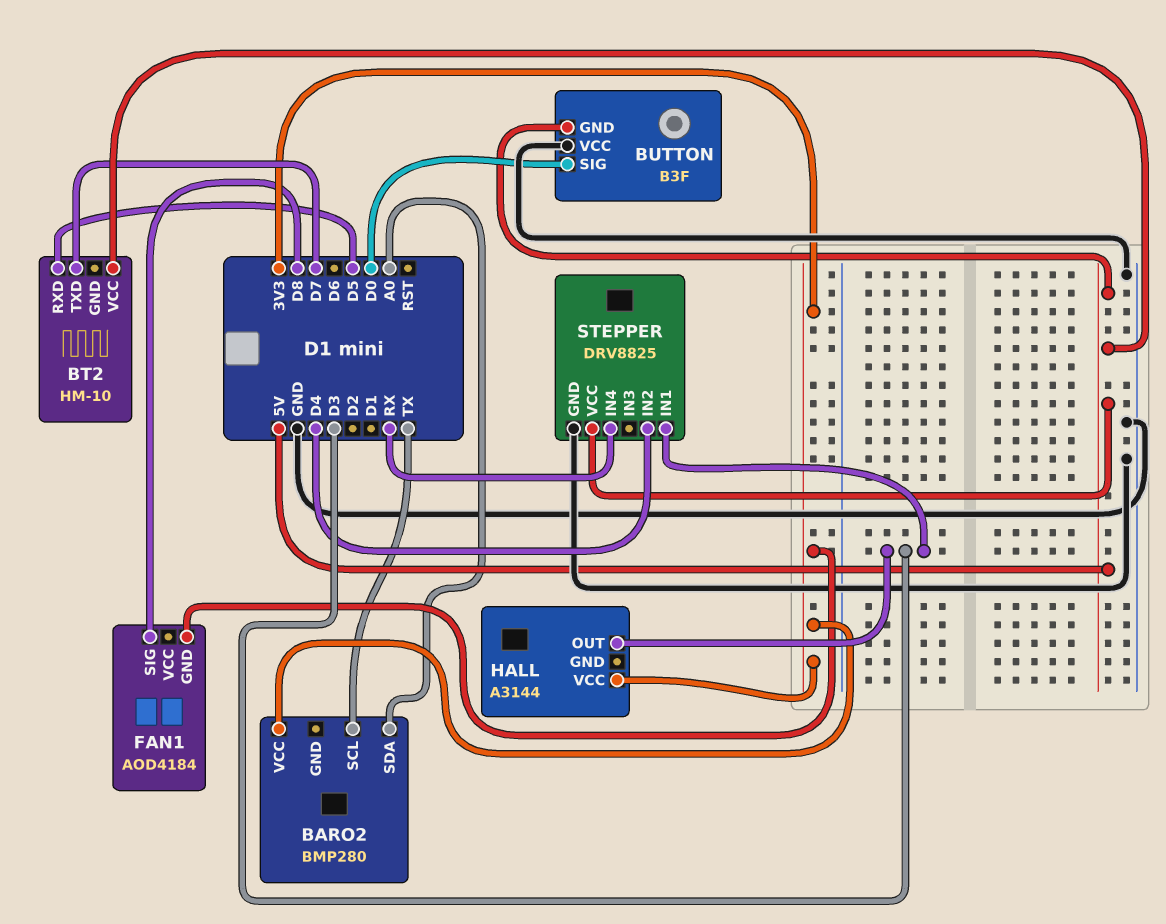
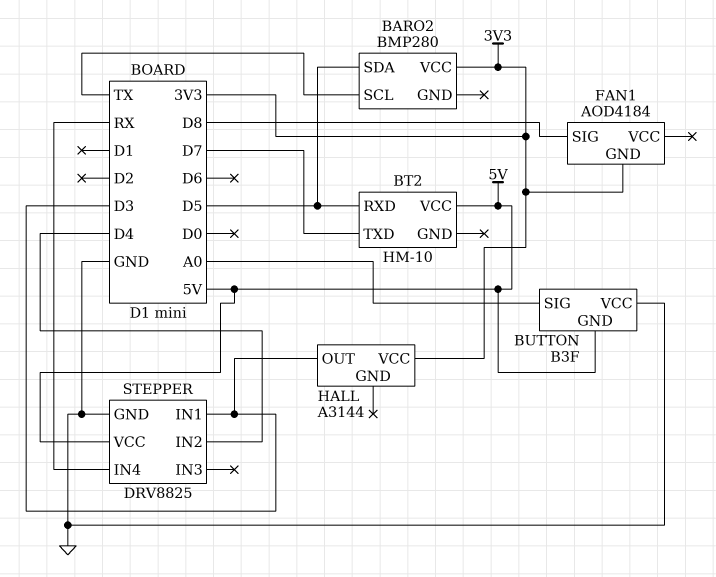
BARO2 pin SDA: A0 -> D5
BUTTON pin SIG: D0 -> A0

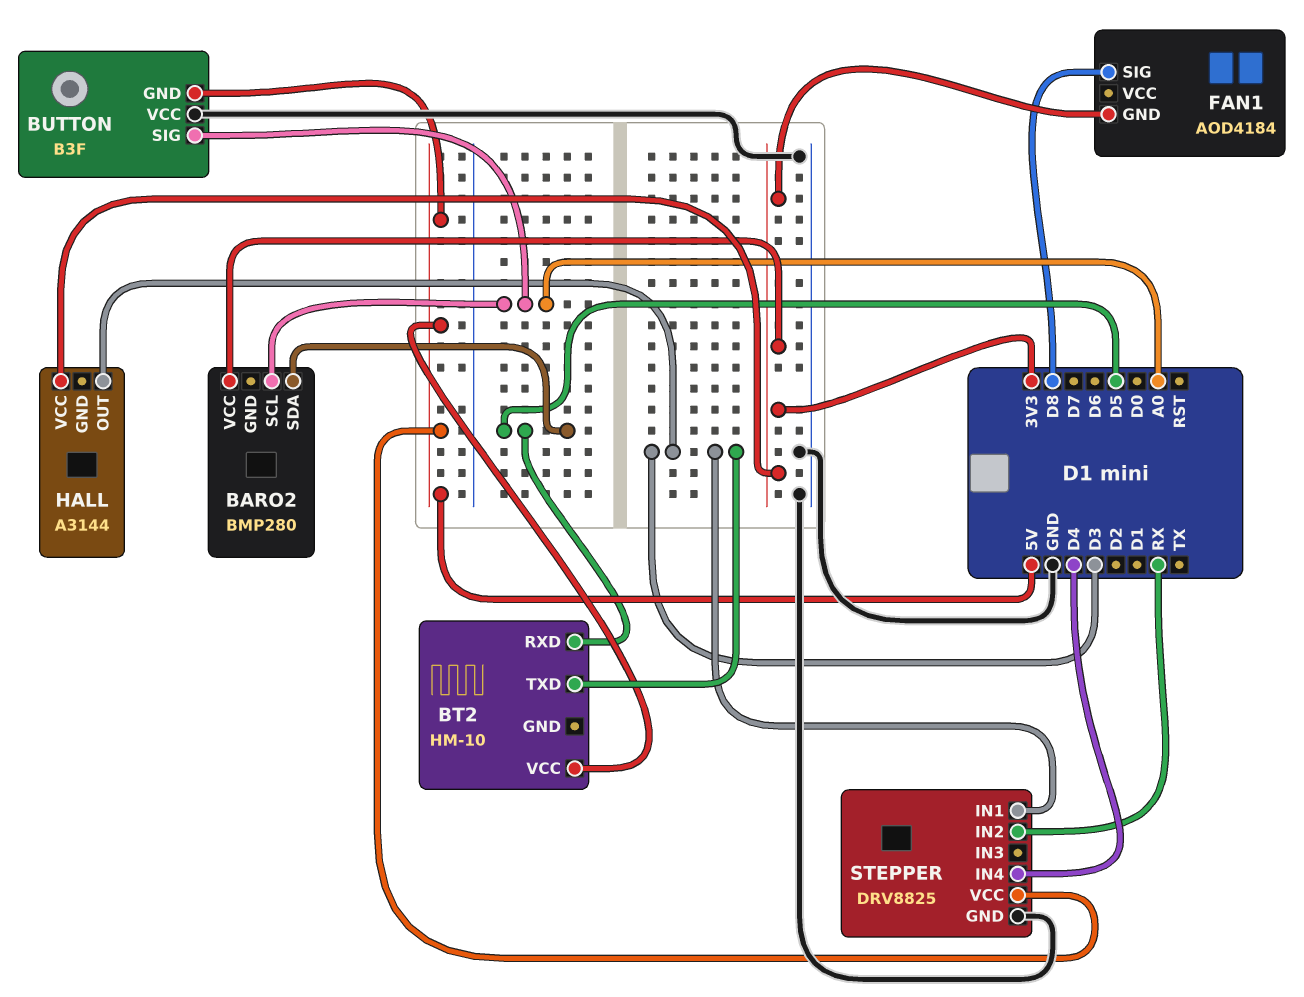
BARO2 pin SCL: TX -> A0
BT2 pin TXD: D7 -> D3
STEPPER pin IN2: D4 -> RX
STEPPER pin IN4: RX -> D4

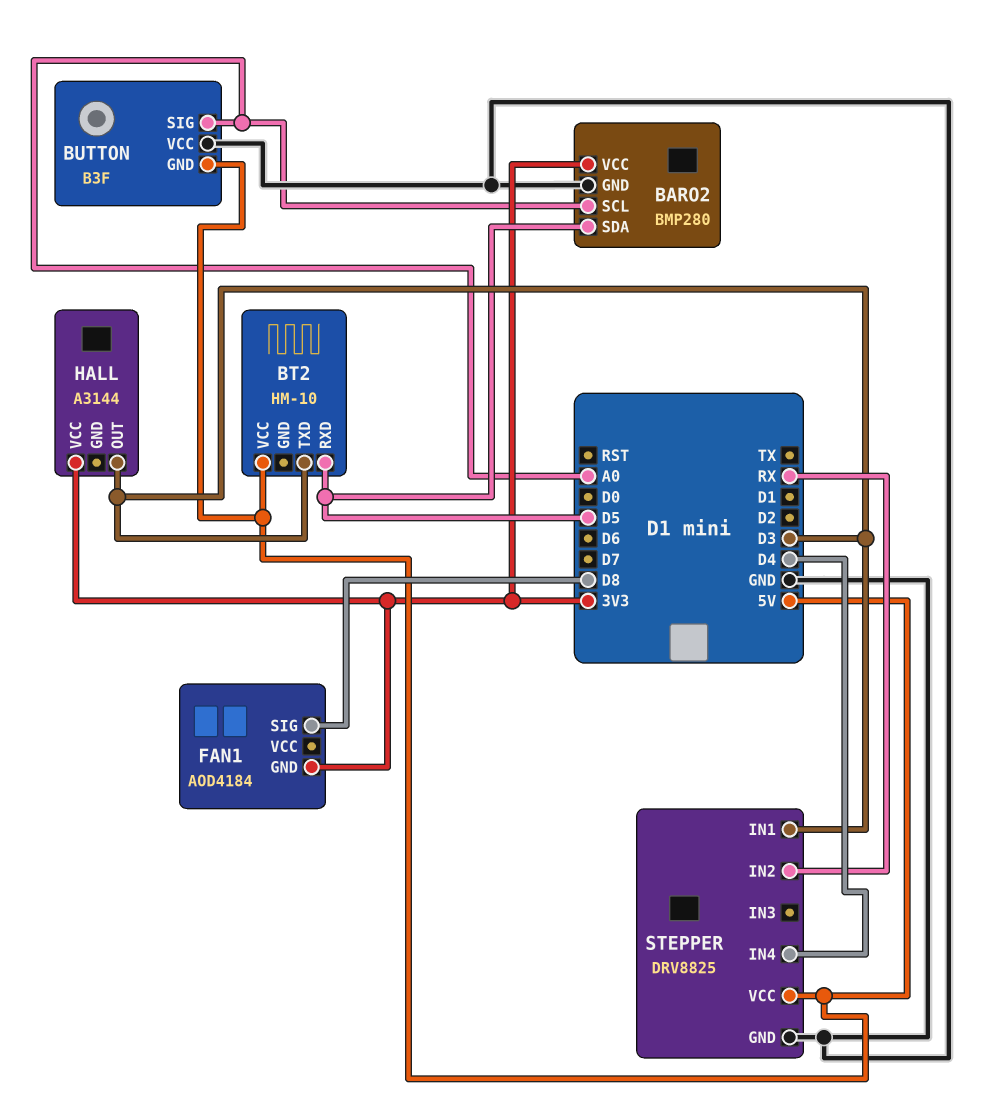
BARO2 pin GND: none -> GND

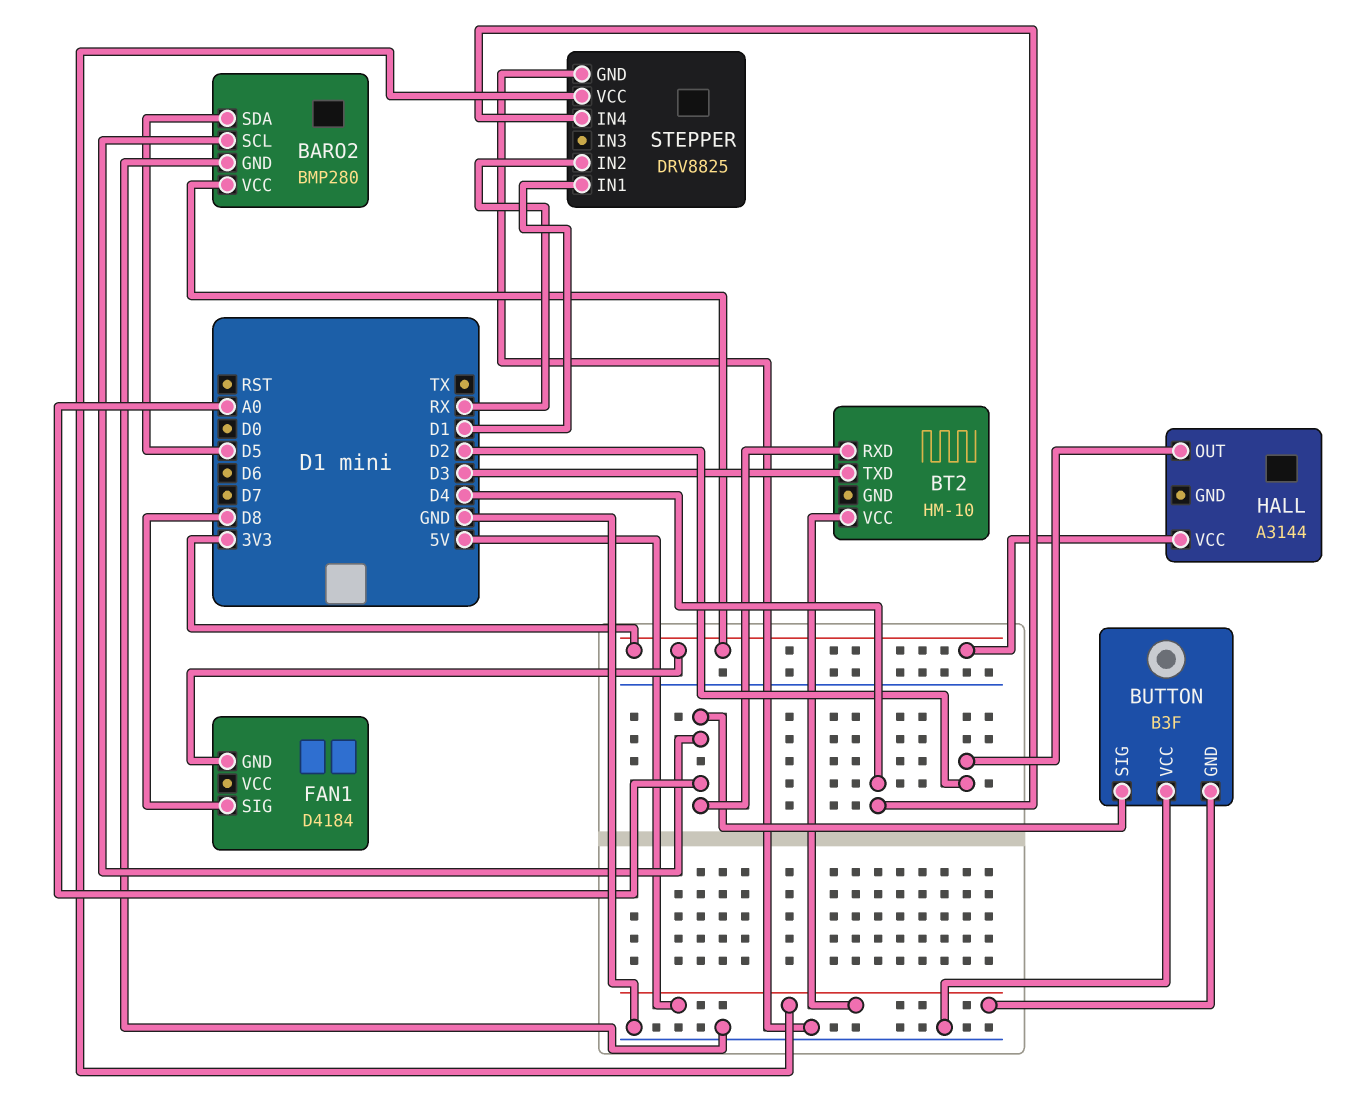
BT2 pin RXD: D5 -> A0
FAN1: AOD4184 -> D4184
HALL pin OUT: D3 -> D2
STEPPER pin IN1: D3 -> D1

